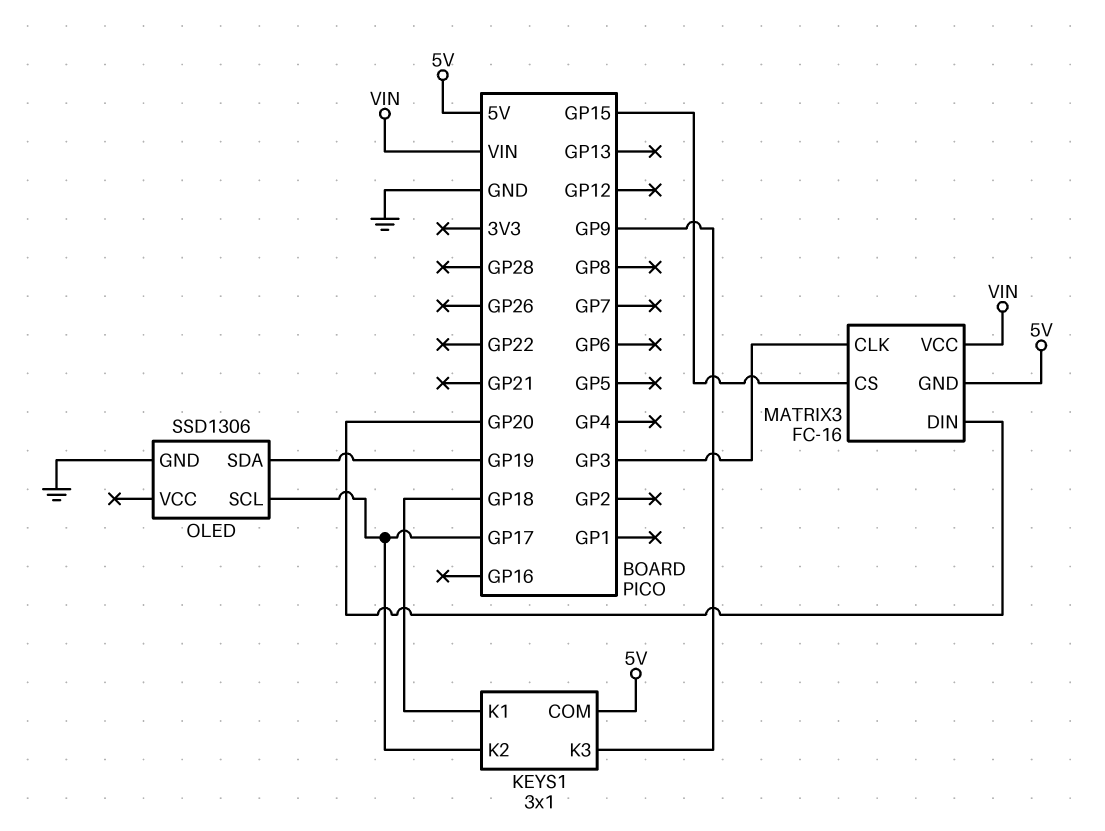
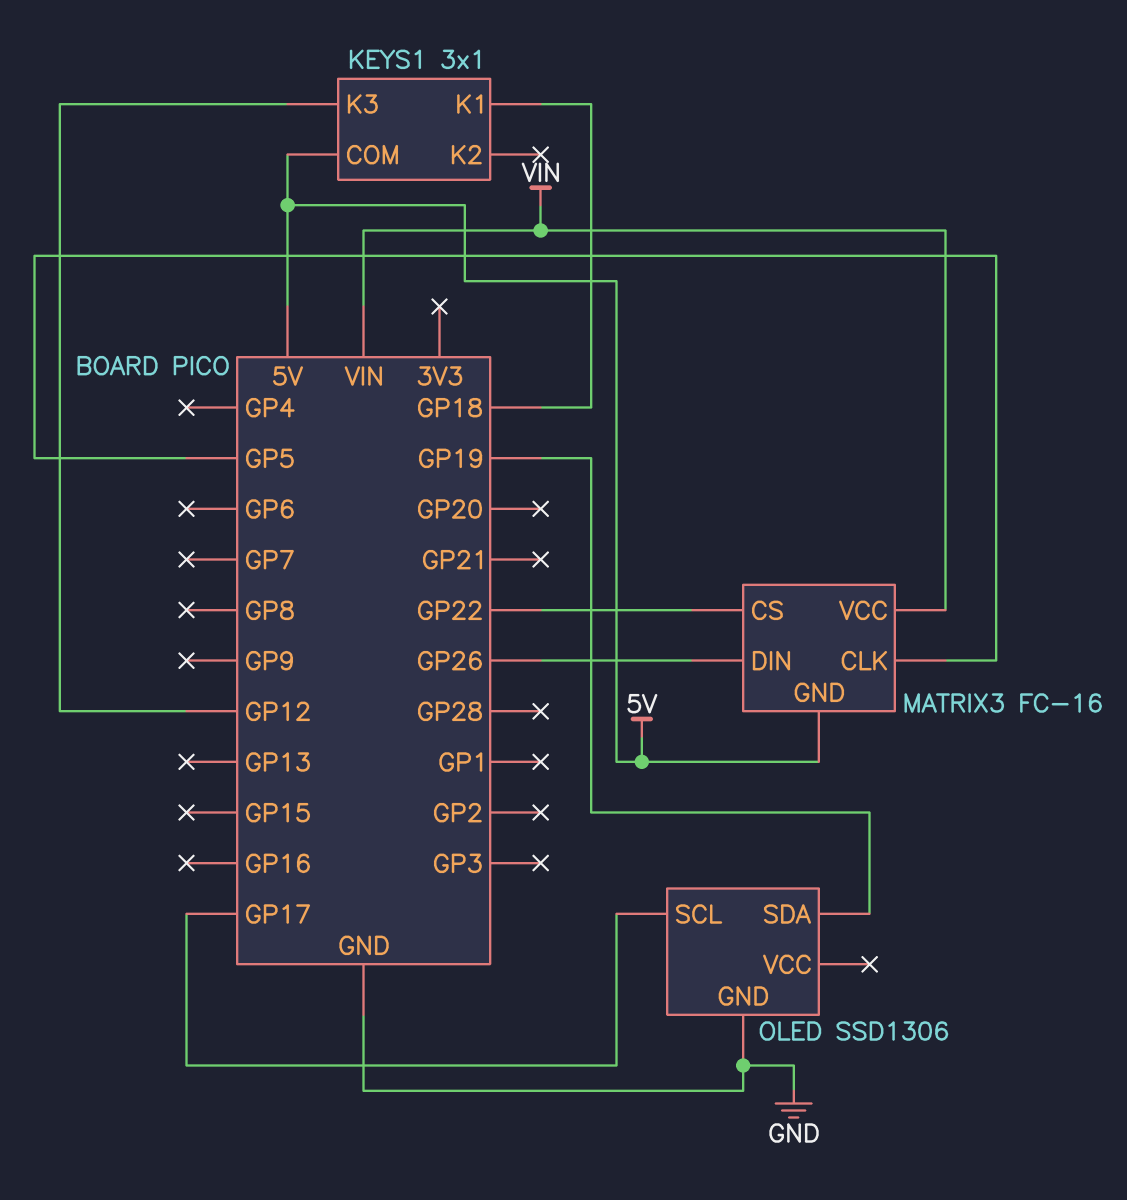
KEYS1 pin K2: GP17 -> none
KEYS1 pin K3: GP9 -> GP12
MATRIX3 pin CLK: GP3 -> GP5
MATRIX3 pin CS: GP15 -> GP22
MATRIX3 pin DIN: GP20 -> GP26

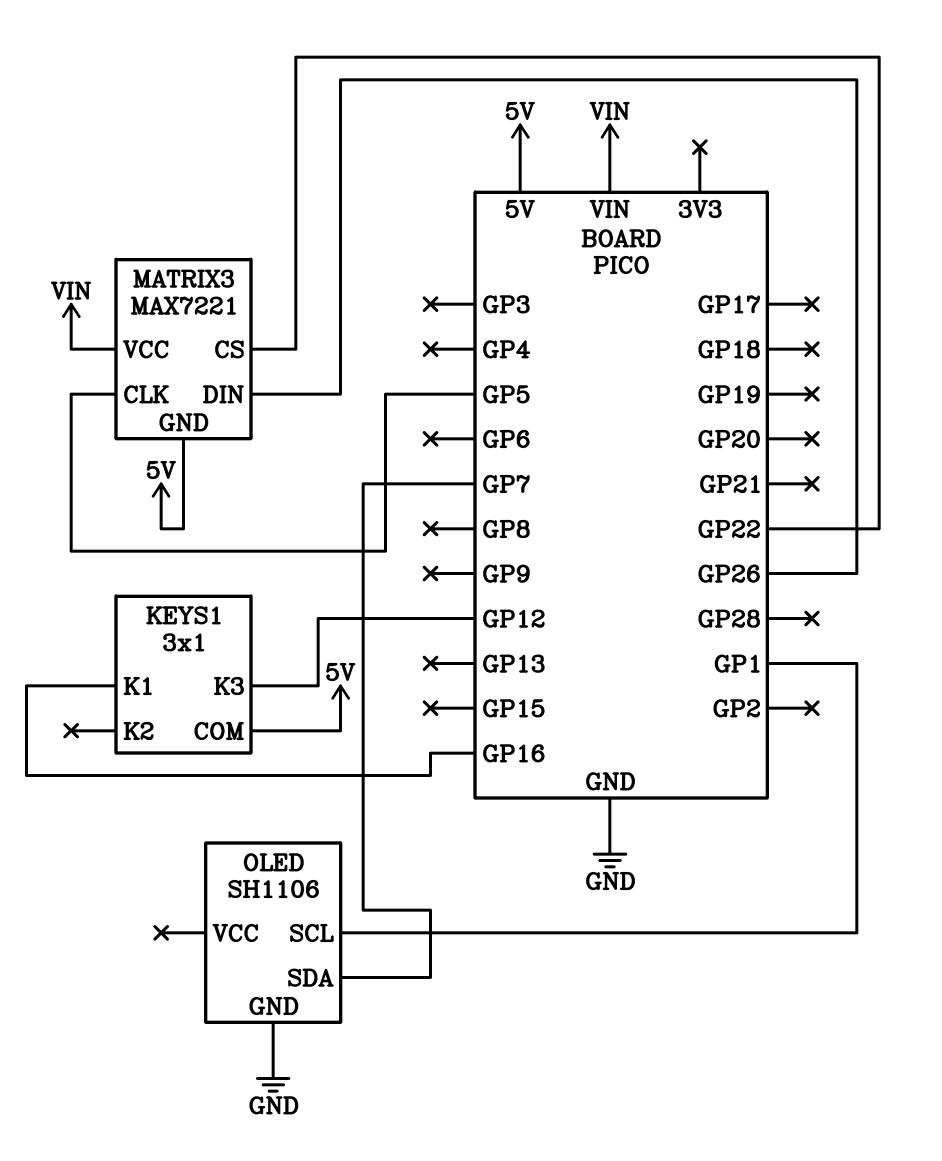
KEYS1 pin K1: GP18 -> GP16
MATRIX3: FC-16 -> MAX7221
OLED: SSD1306 -> SH1106
OLED pin SCL: GP17 -> GP1
OLED pin SDA: GP19 -> GP7

